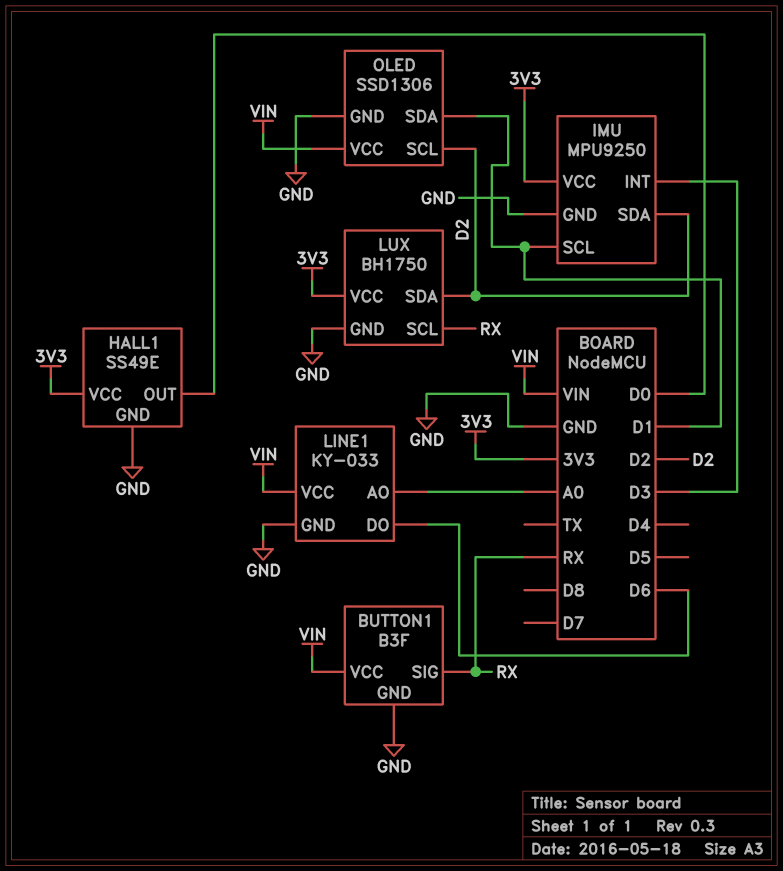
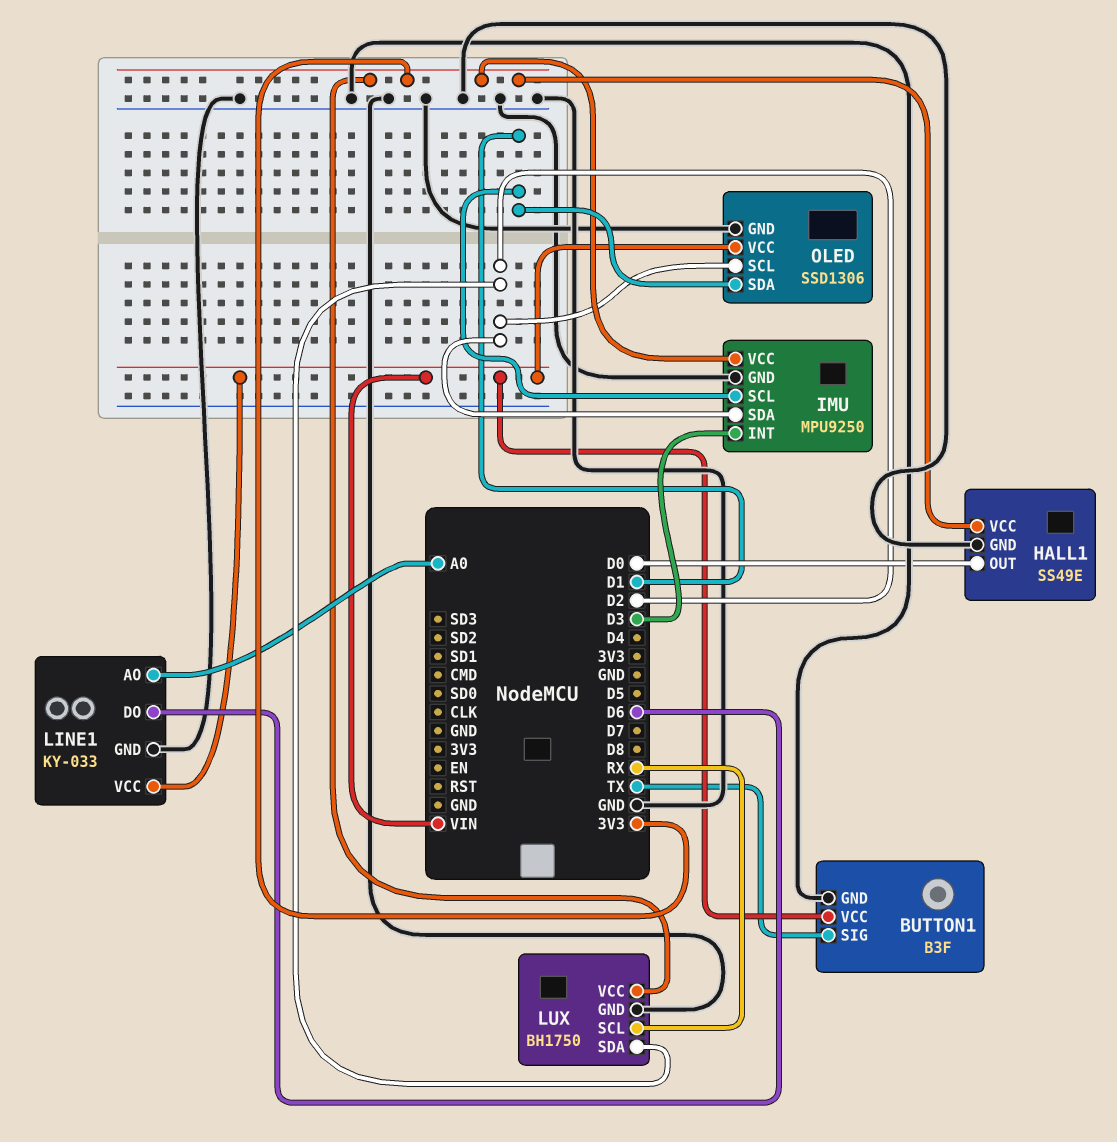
BUTTON1 pin SIG: RX -> TX

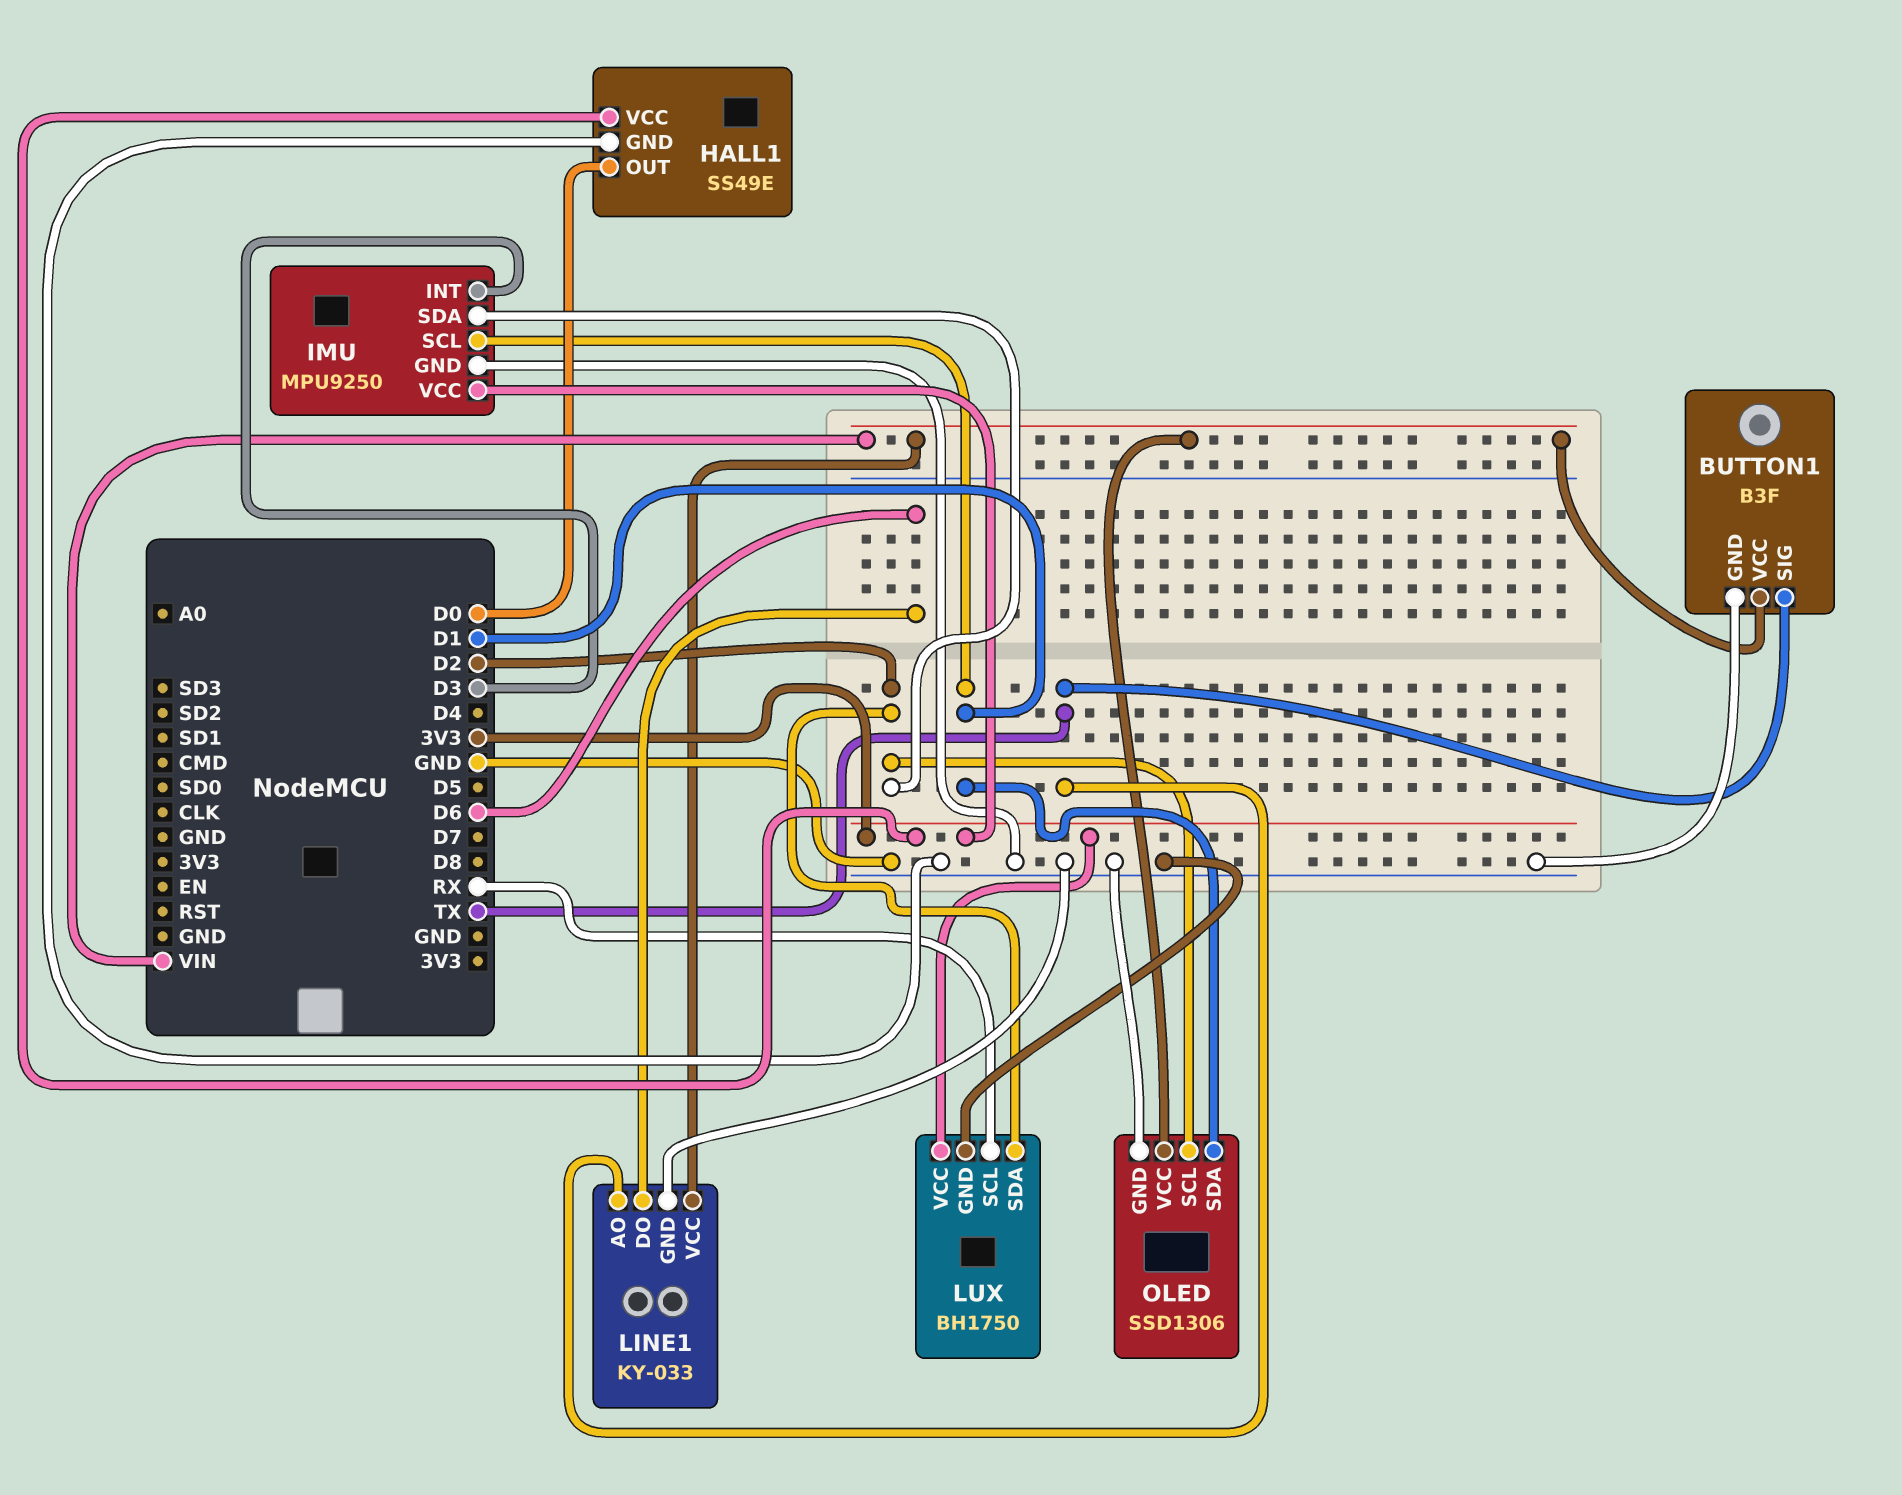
LINE1 pin AO: A0 -> TX

